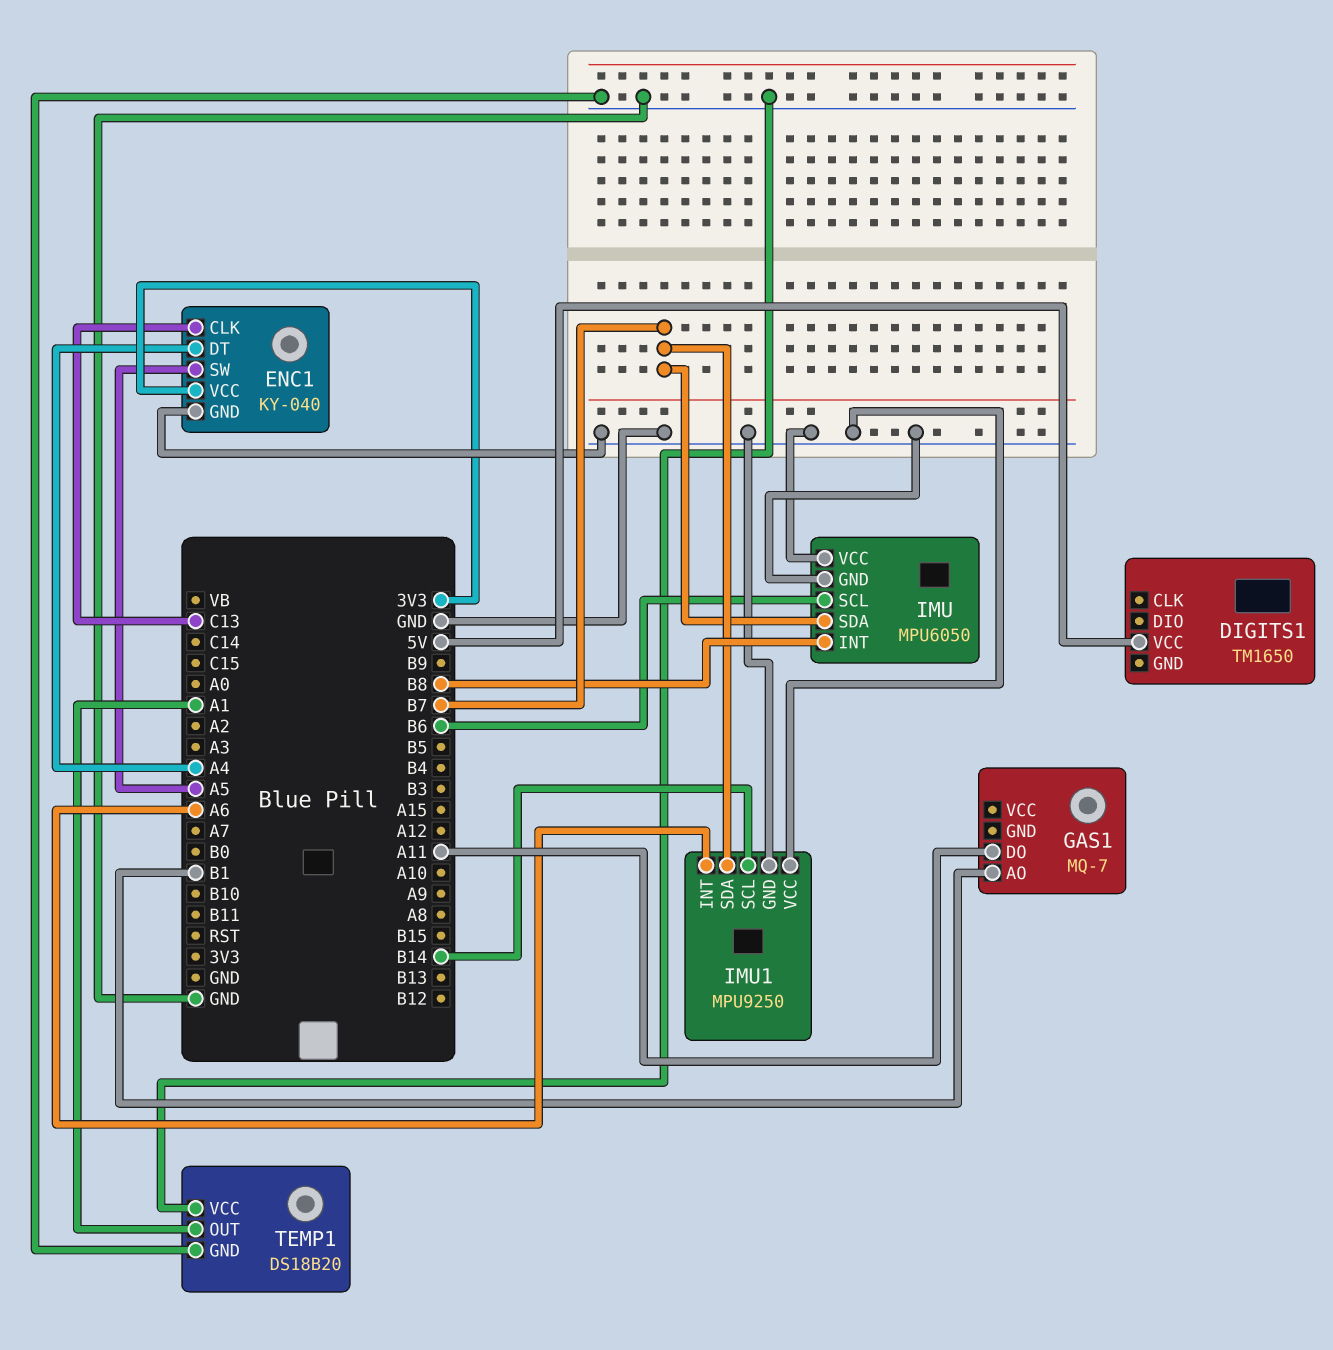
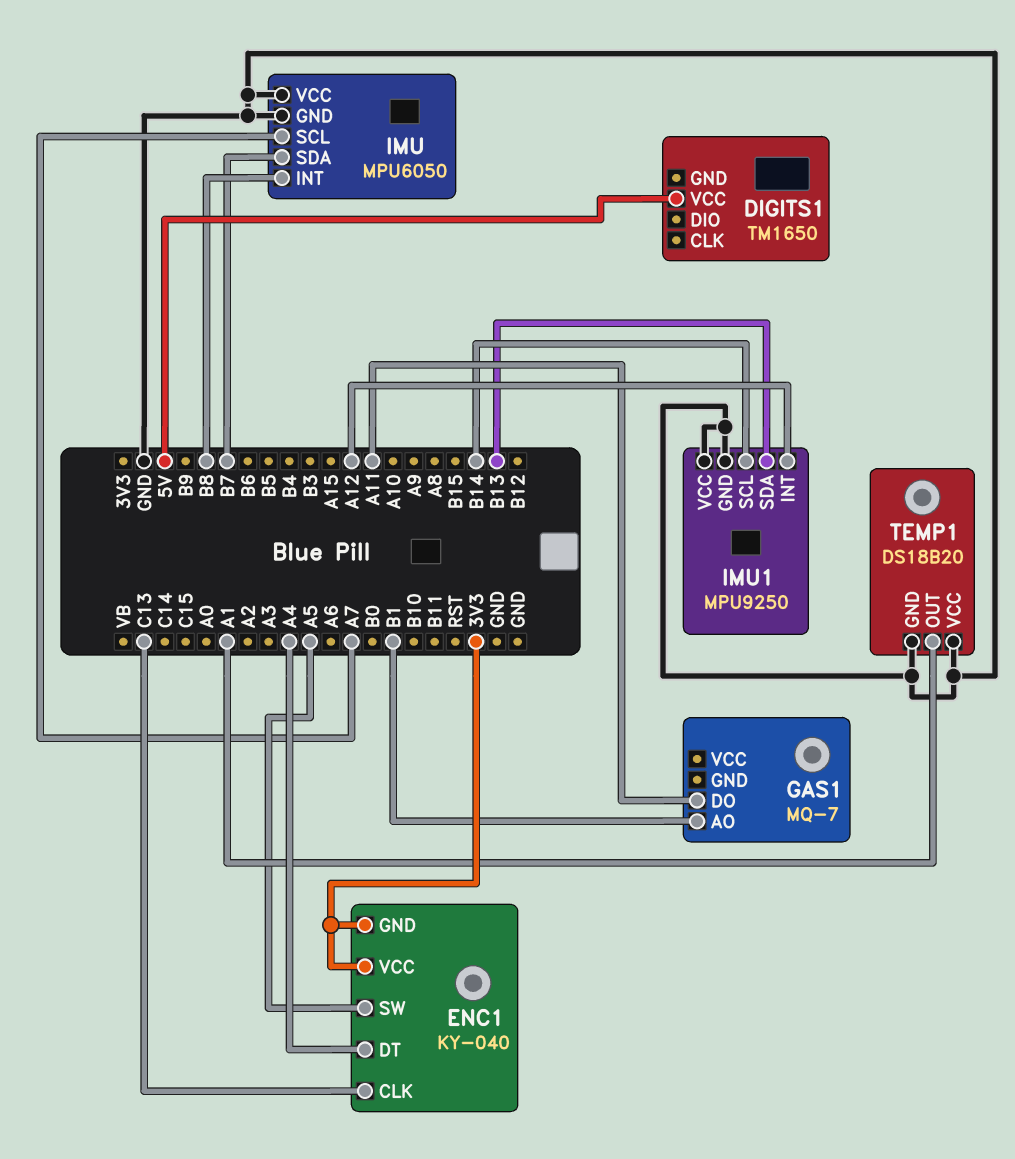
ENC1 pin GND: GND -> 3V3
IMU pin SCL: B6 -> A7
IMU1 pin INT: A6 -> A12
IMU1 pin SDA: B7 -> B13

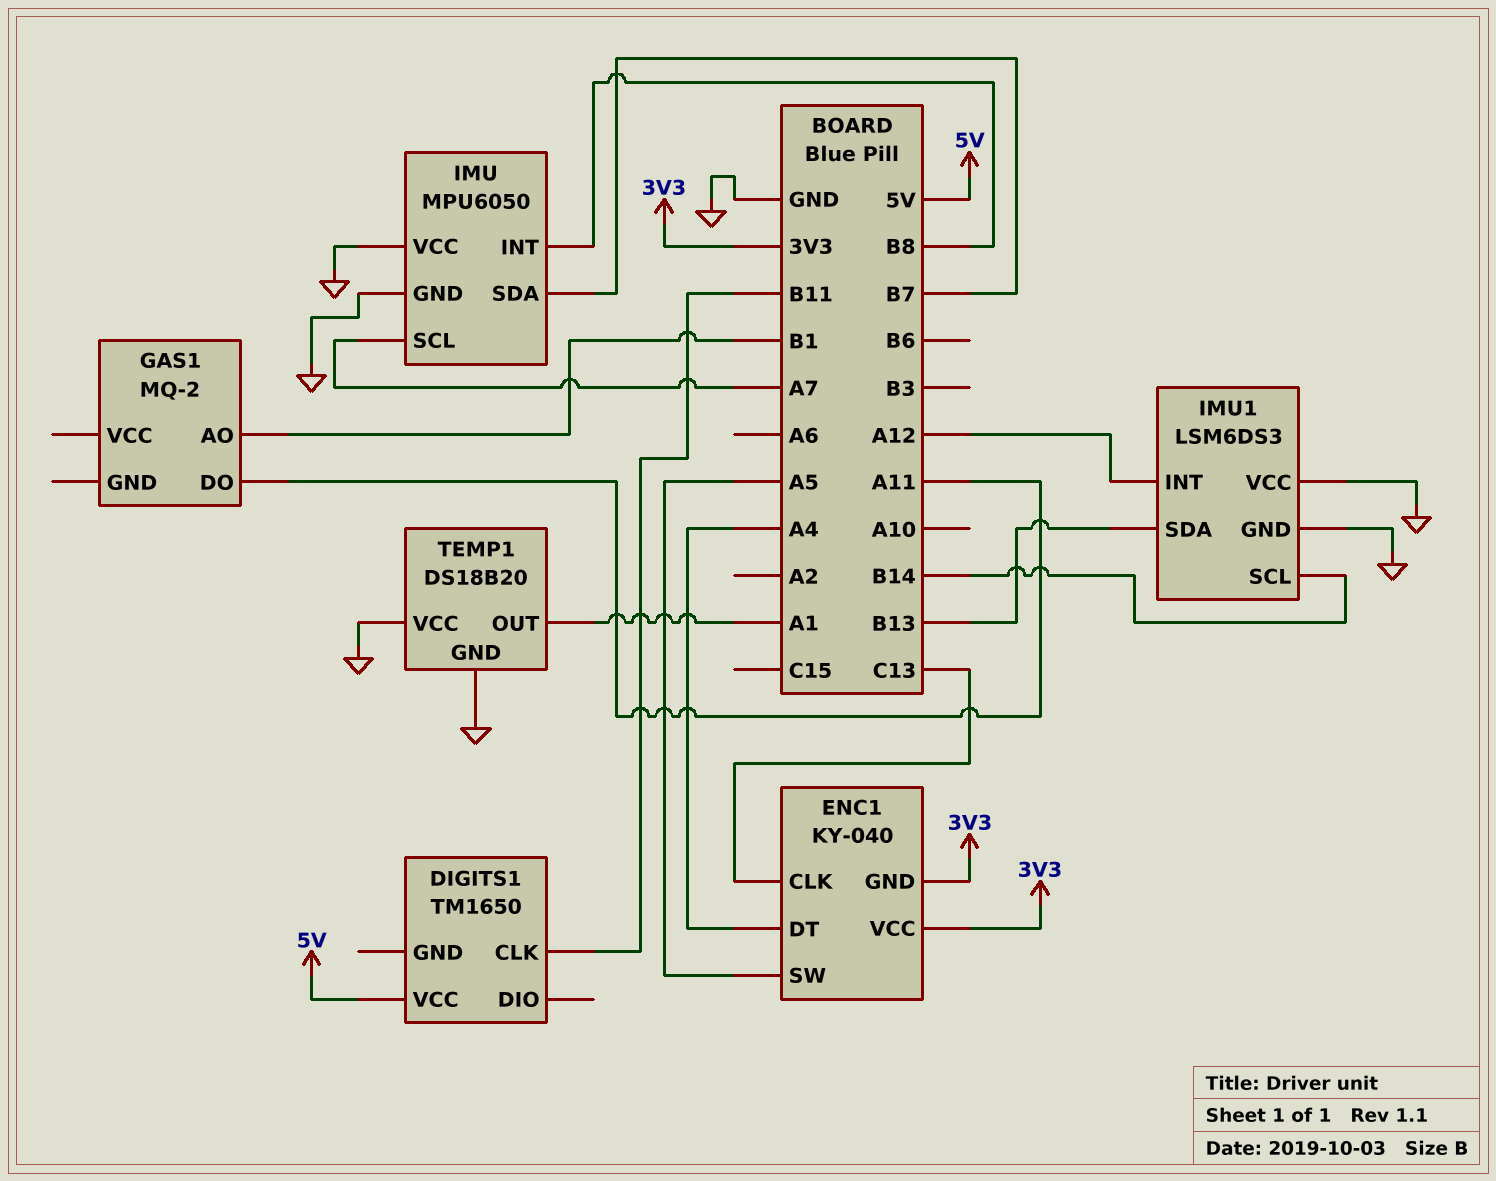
DIGITS1 pin CLK: none -> B11
GAS1: MQ-7 -> MQ-2
IMU1: MPU9250 -> LSM6DS3

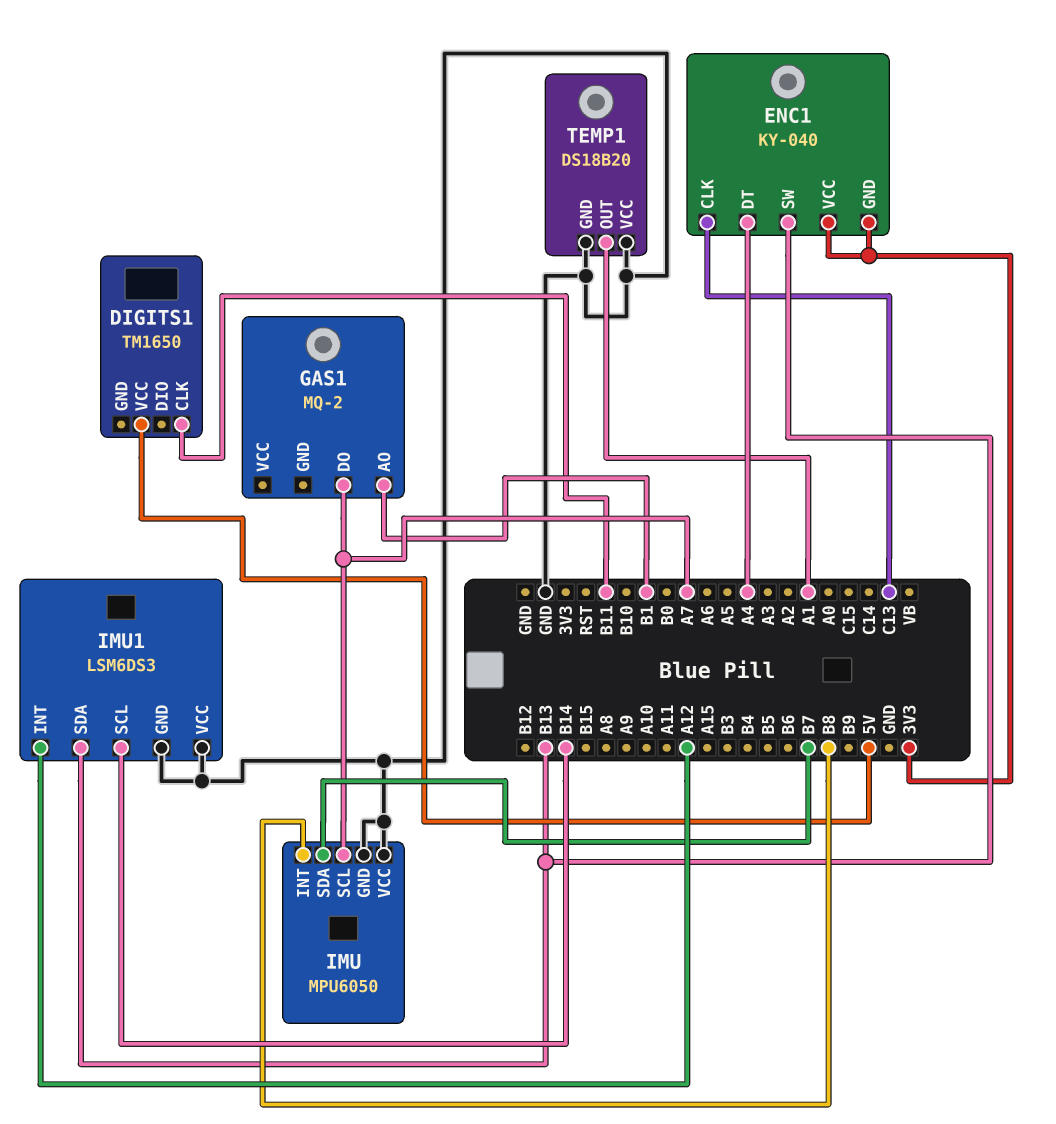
ENC1 pin SW: A5 -> B13
GAS1 pin DO: A11 -> A7

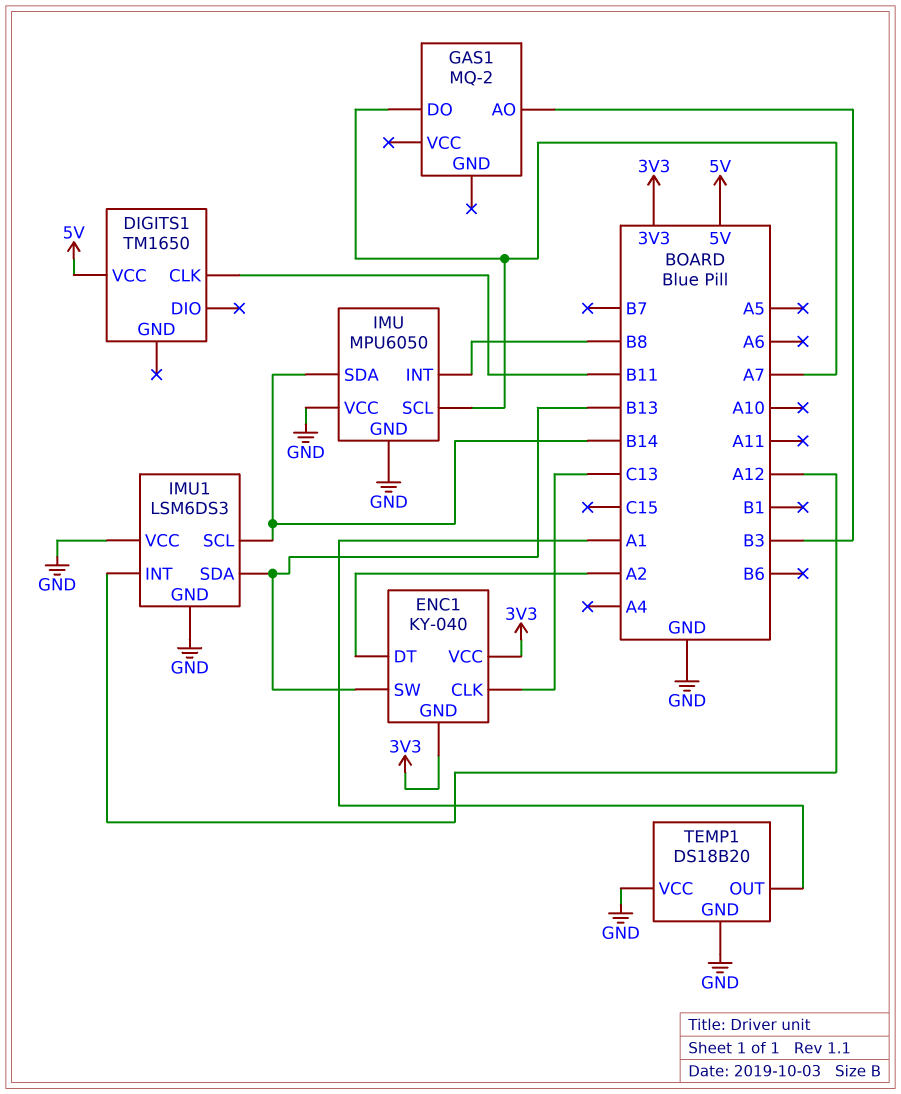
ENC1 pin DT: A4 -> A2
GAS1 pin AO: B1 -> B3
IMU pin SDA: B7 -> B14

